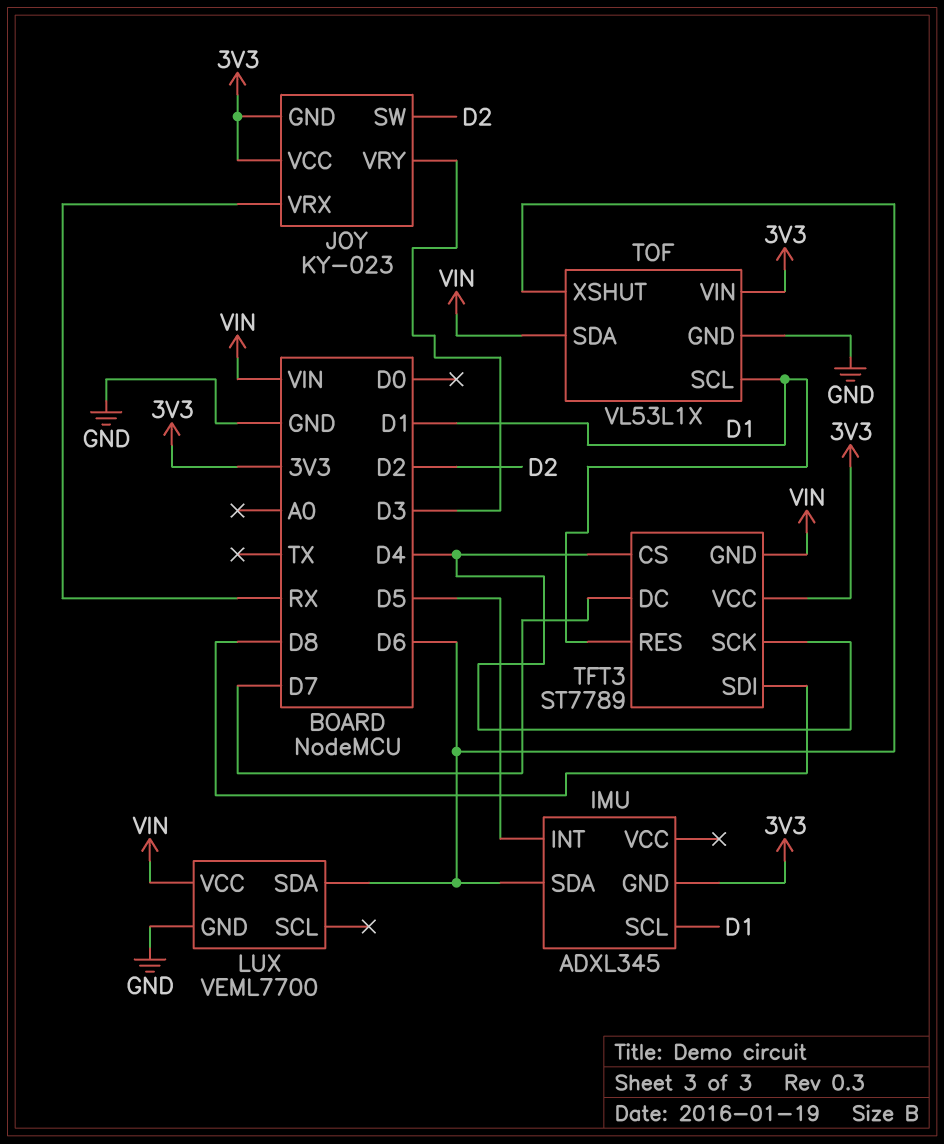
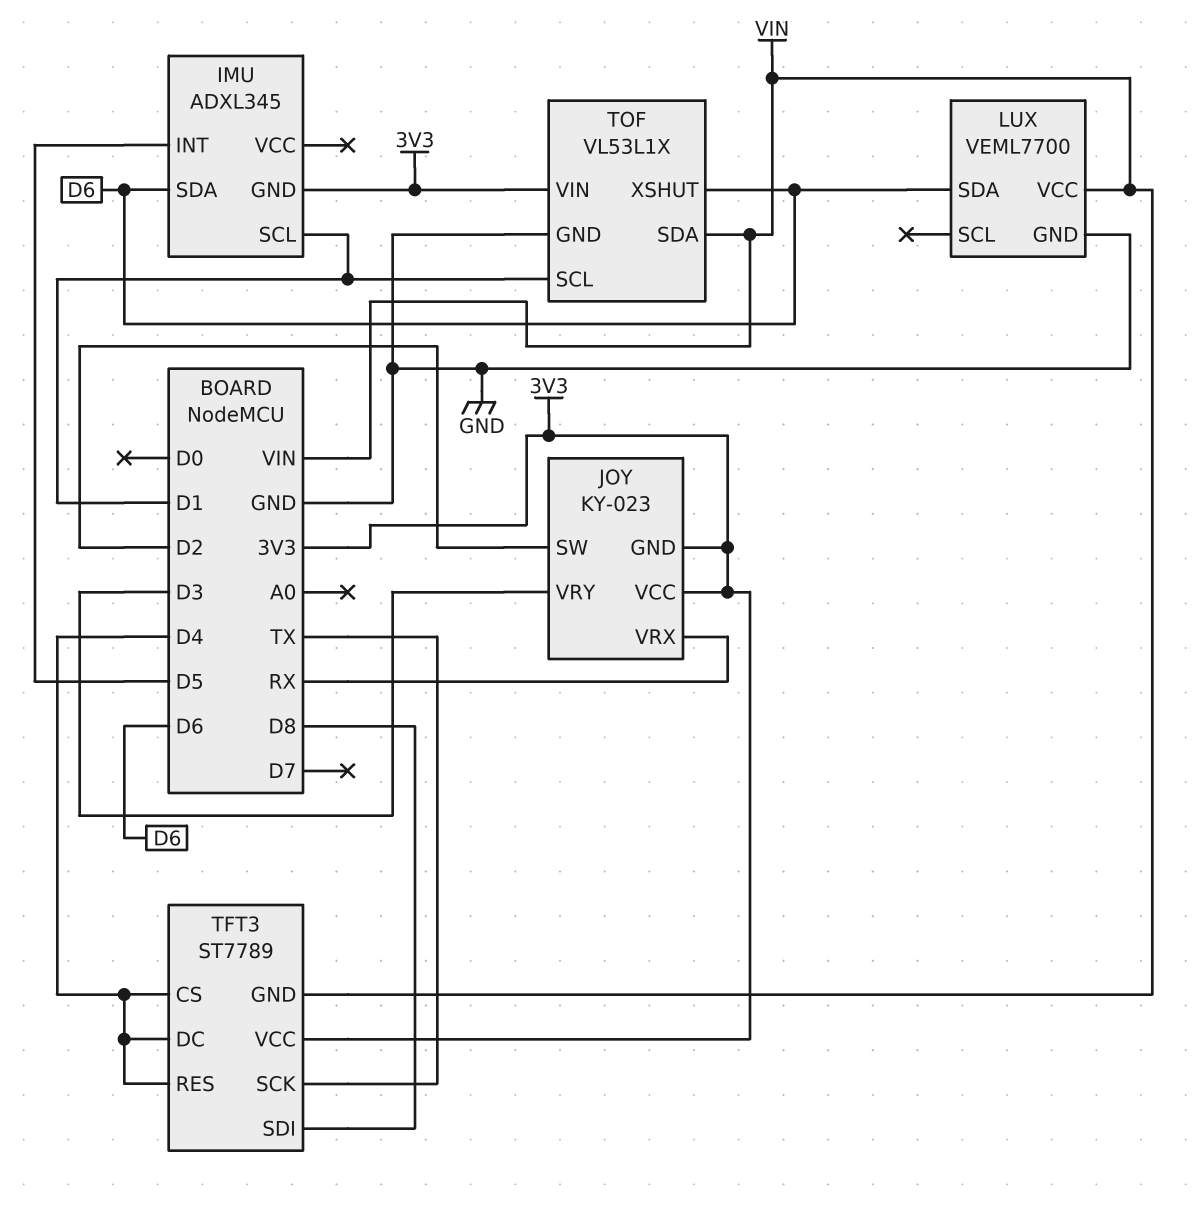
TFT3 pin DC: D7 -> D4
TFT3 pin RES: D1 -> D4
TFT3 pin SCK: D4 -> TX

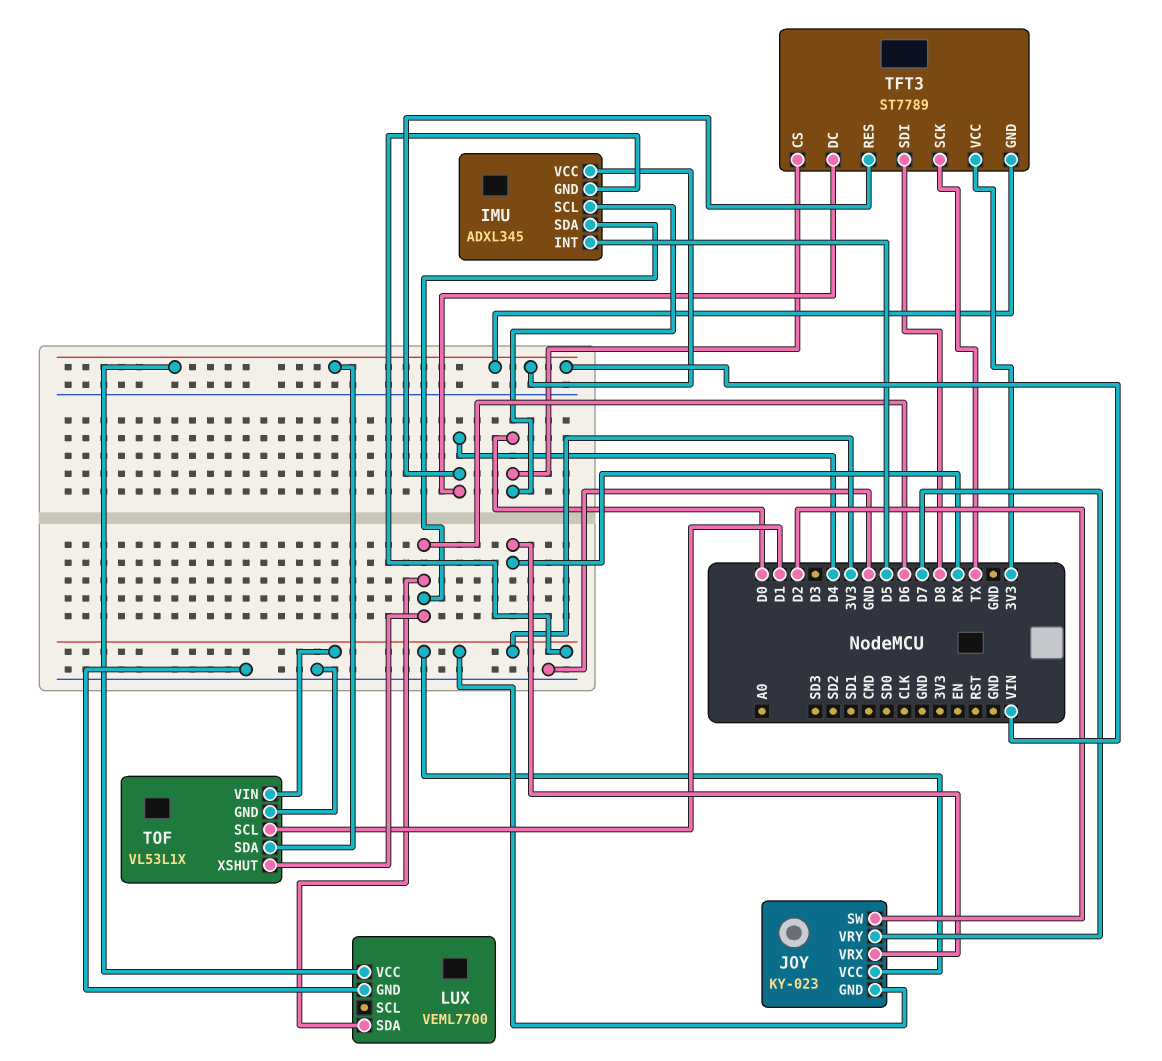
IMU pin SCL: D1 -> D0
IMU pin VCC: none -> VIN
JOY pin VRY: D3 -> D7
TFT3 pin CS: D4 -> D0

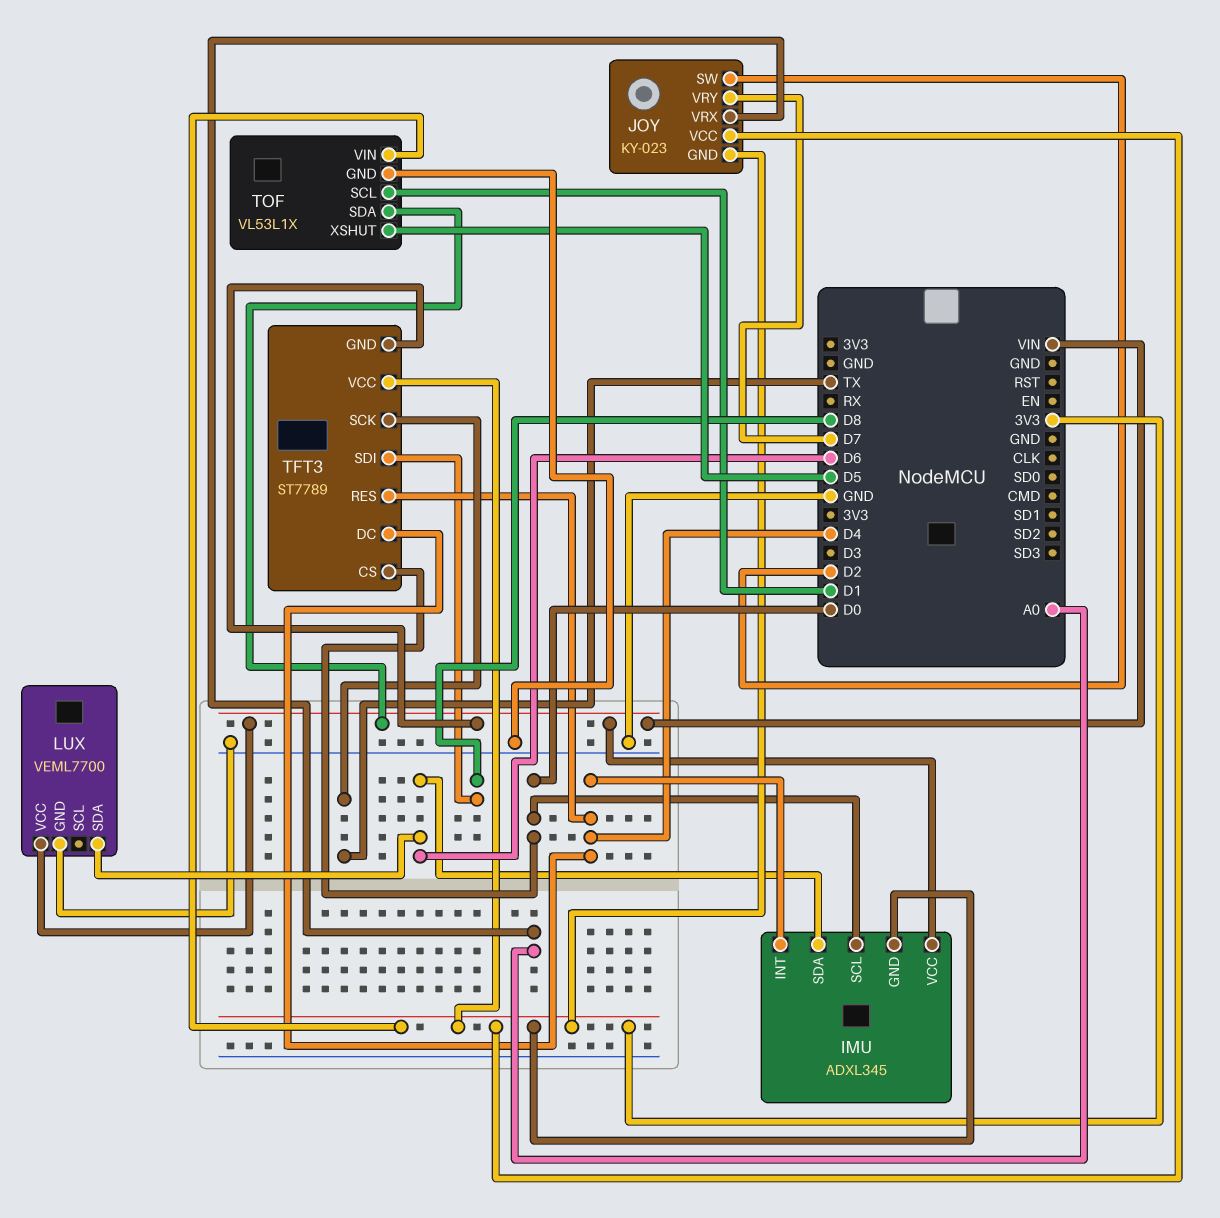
IMU pin INT: D5 -> D4
JOY pin VRX: RX -> A0
TOF pin XSHUT: D6 -> D5

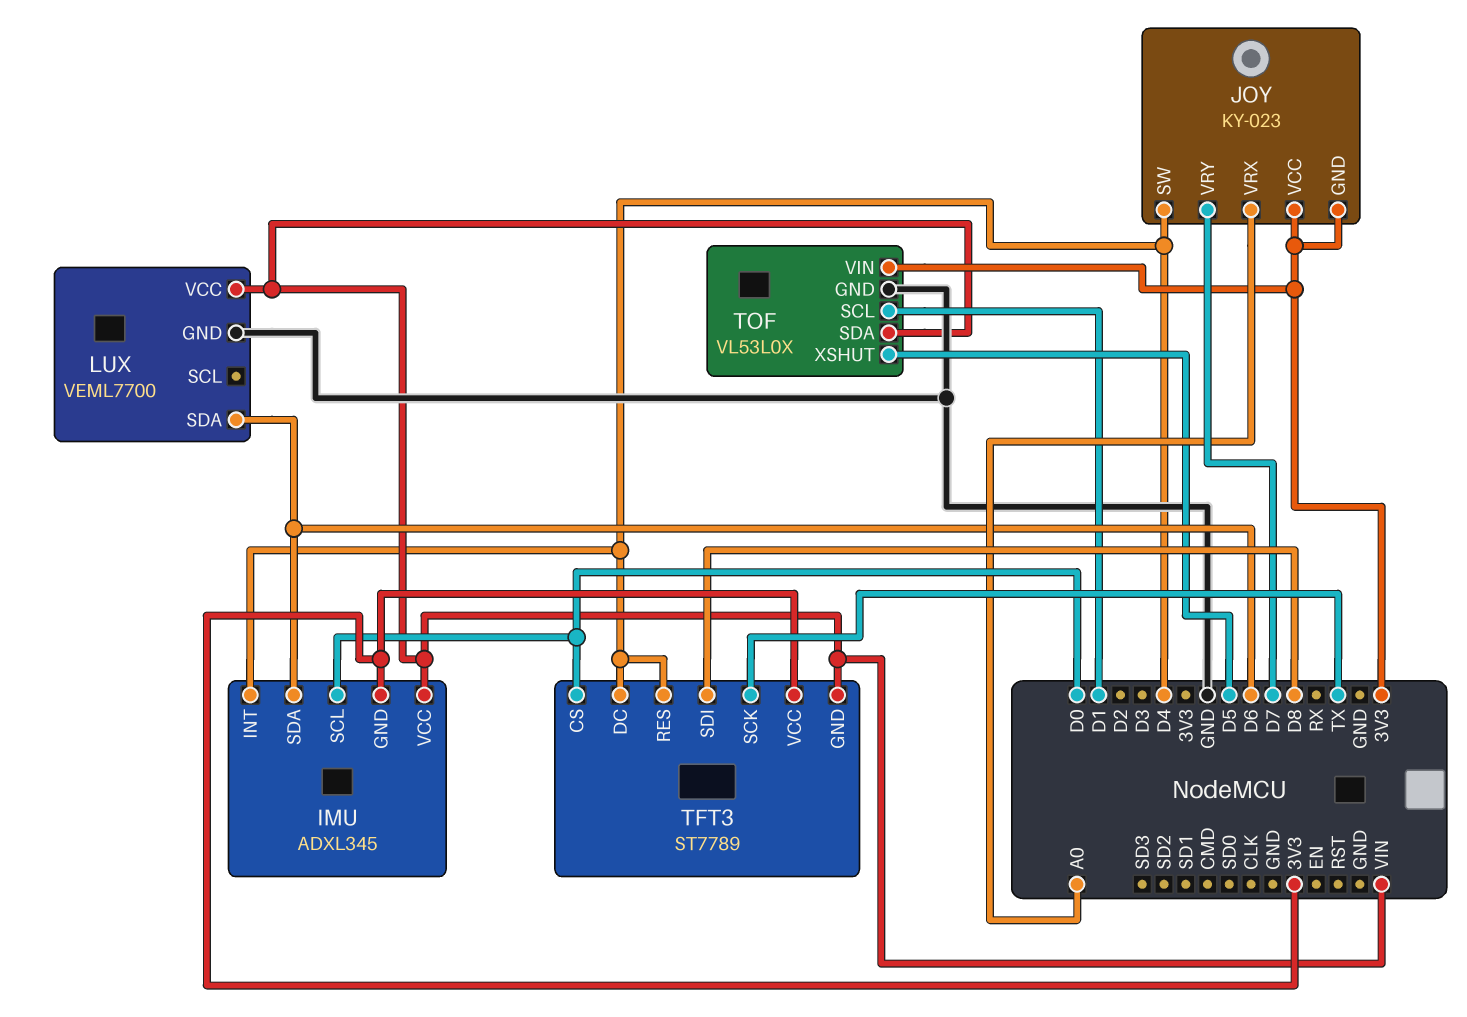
JOY pin SW: D2 -> D4
TOF: VL53L1X -> VL53L0X

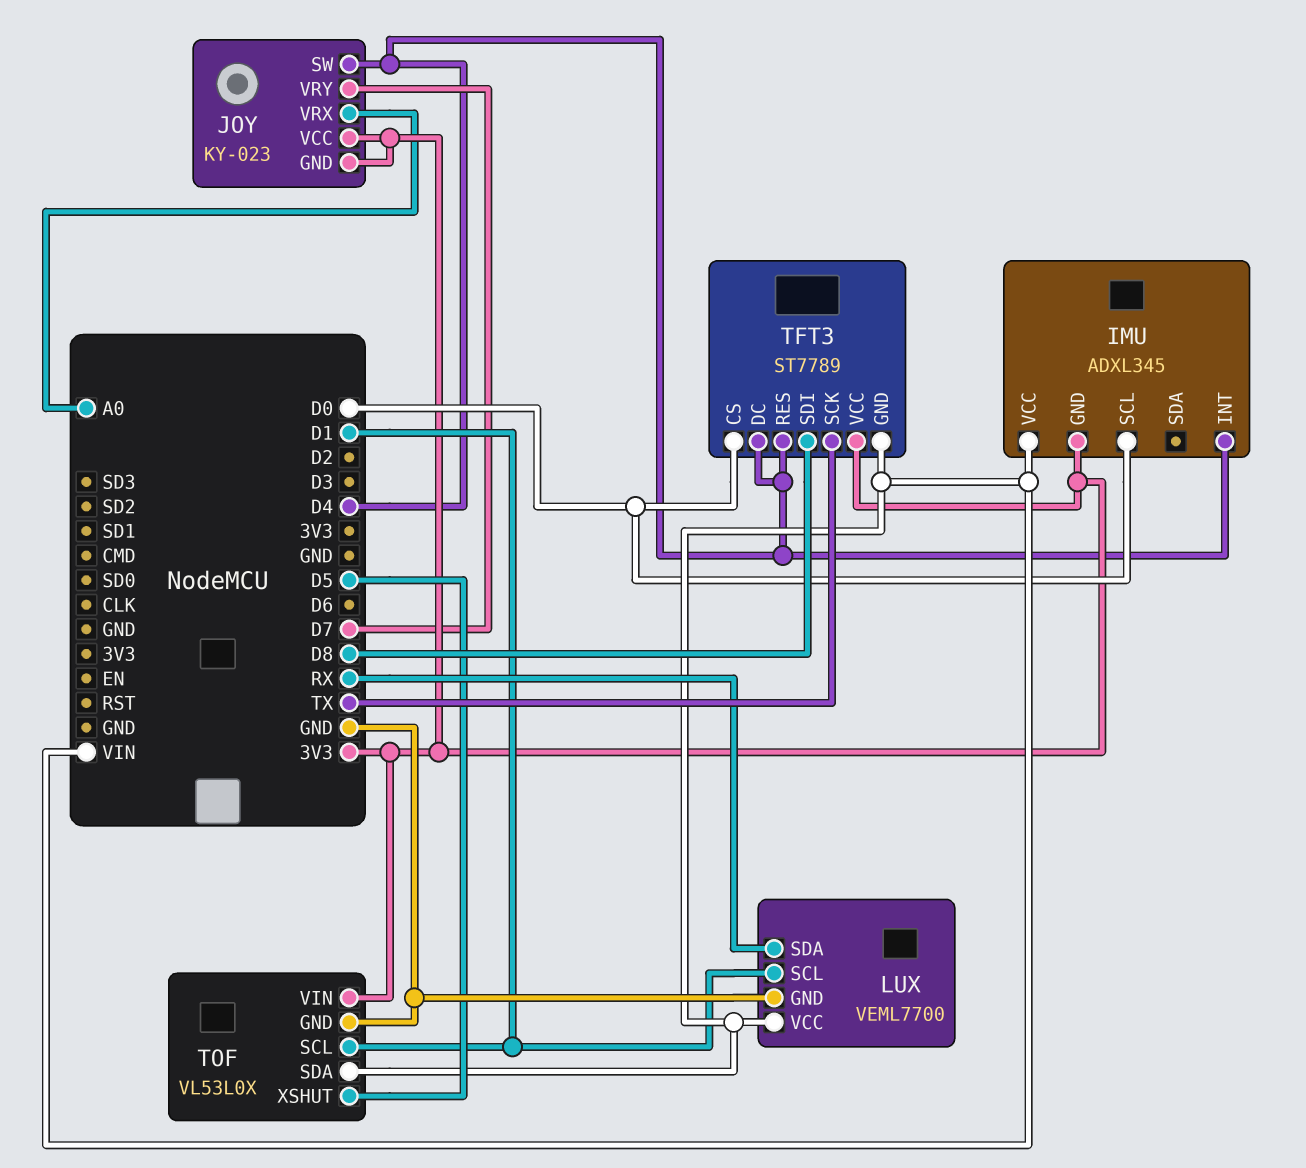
IMU pin SDA: D6 -> none
LUX pin SCL: none -> D1
LUX pin SDA: D6 -> RX

